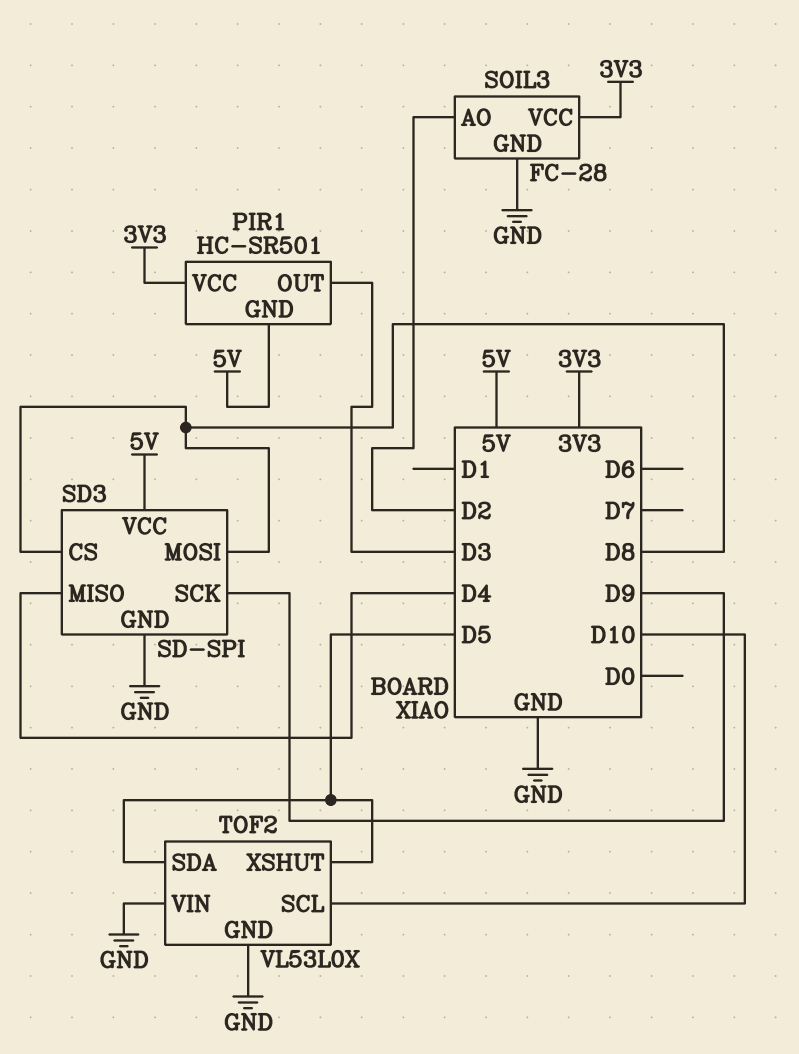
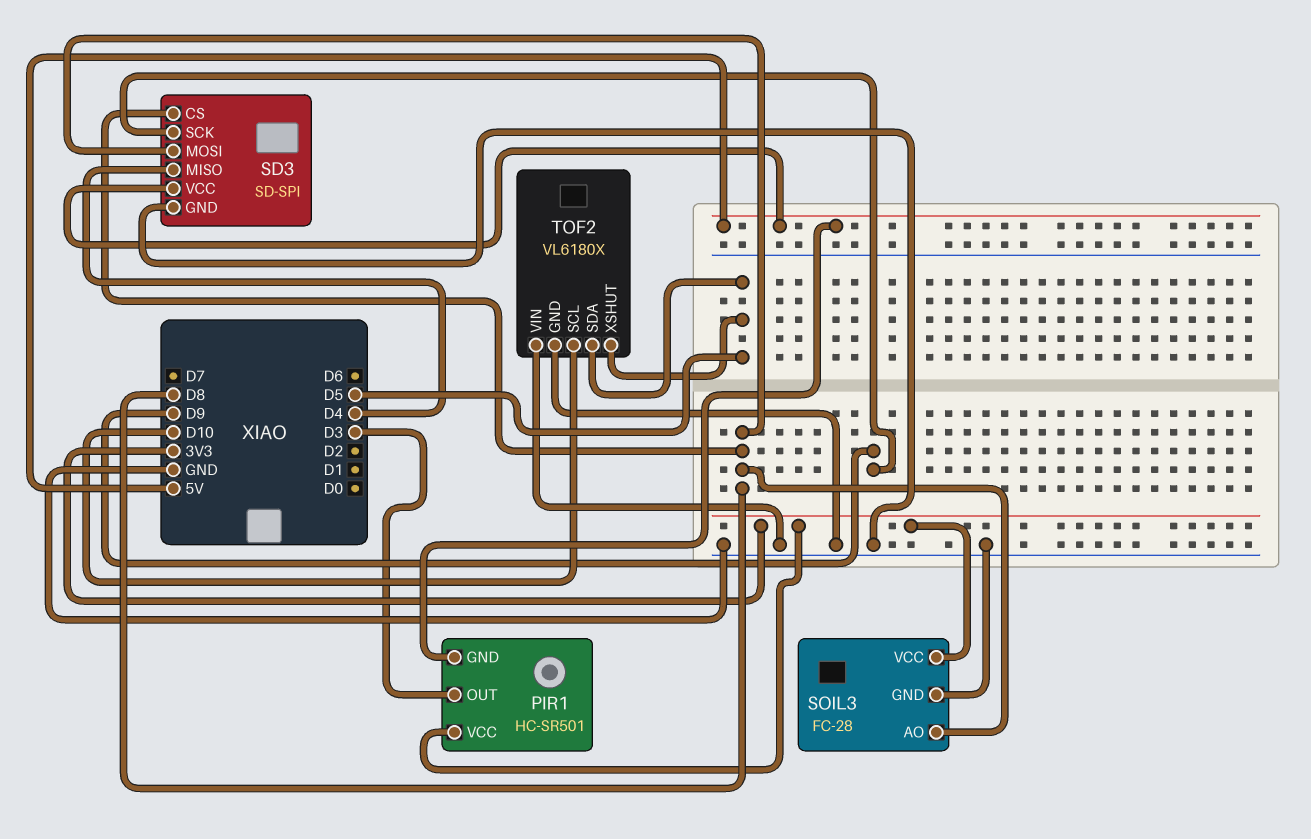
SOIL3 pin AO: D2 -> D8
TOF2: VL53L0X -> VL6180X

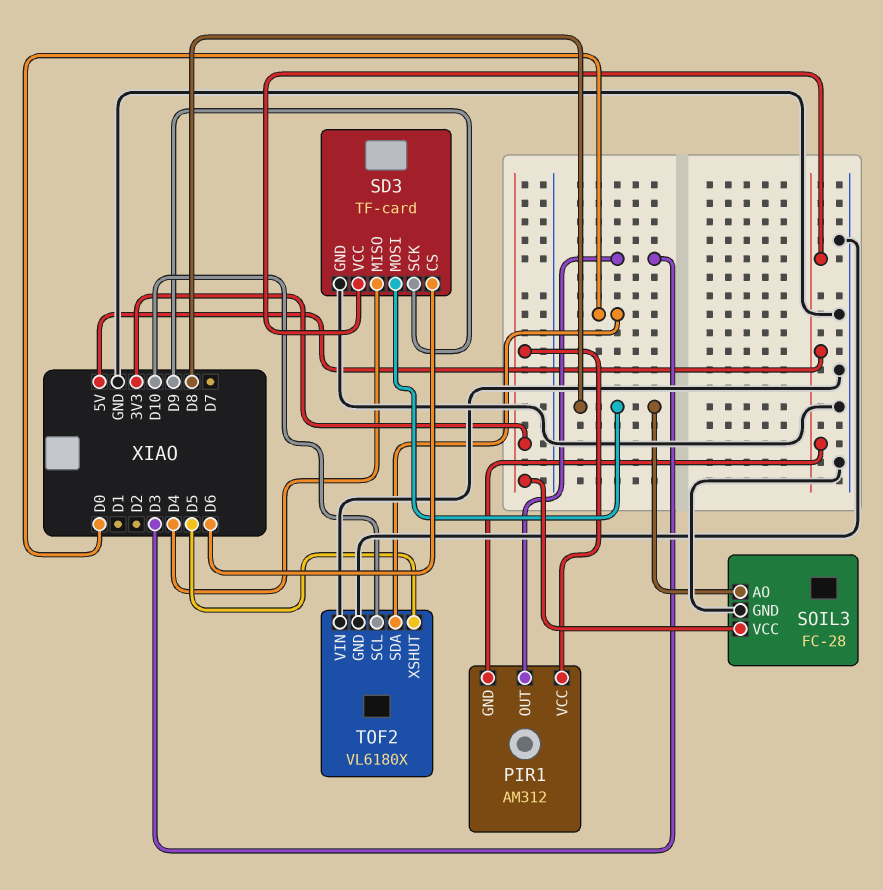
PIR1: HC-SR501 -> AM312
SD3: SD-SPI -> TF-card
SD3 pin CS: D8 -> D6
TOF2 pin SDA: D5 -> D0

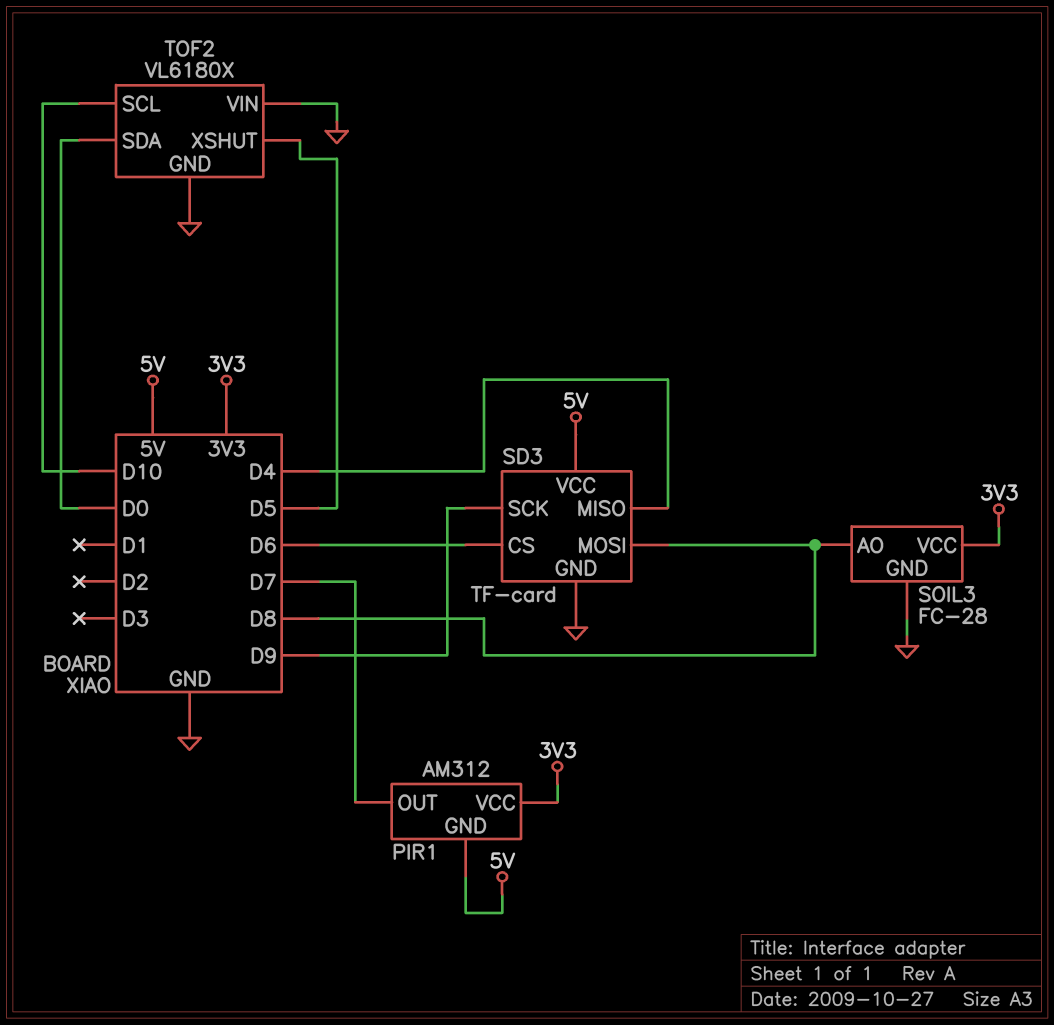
PIR1 pin OUT: D3 -> D7

